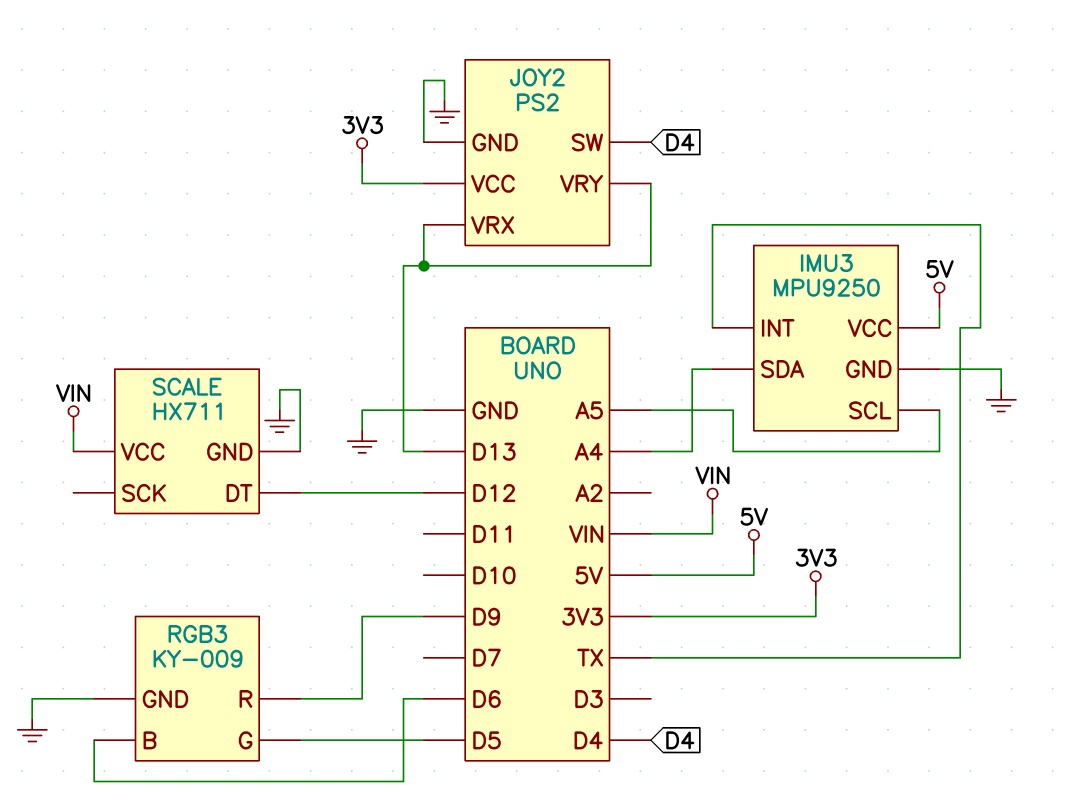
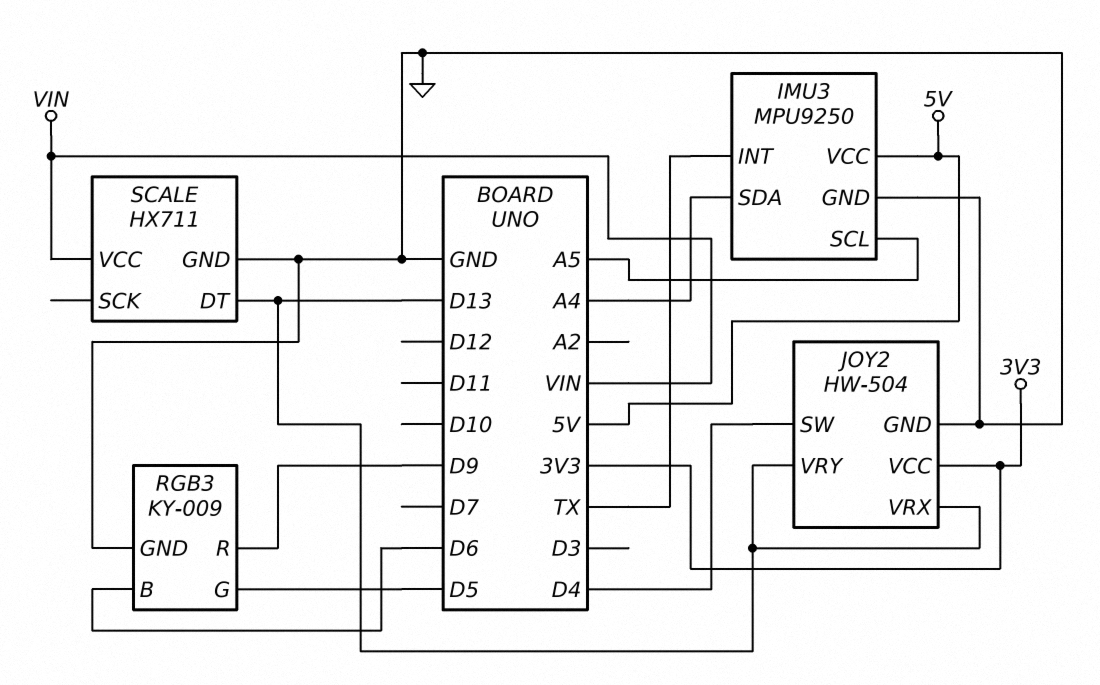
JOY2: PS2 -> HW-504
SCALE pin DT: D12 -> D13

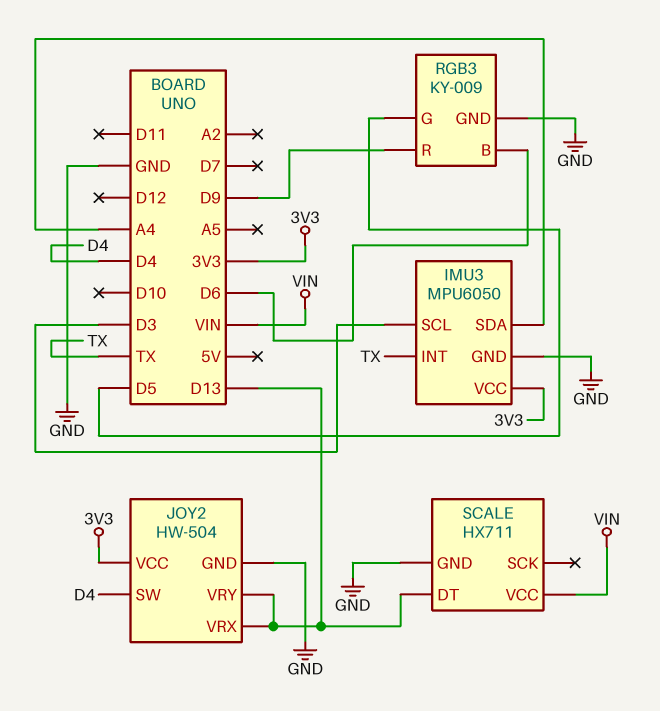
IMU3: MPU9250 -> MPU6050
IMU3 pin SCL: A5 -> D3
IMU3 pin VCC: 5V -> 3V3

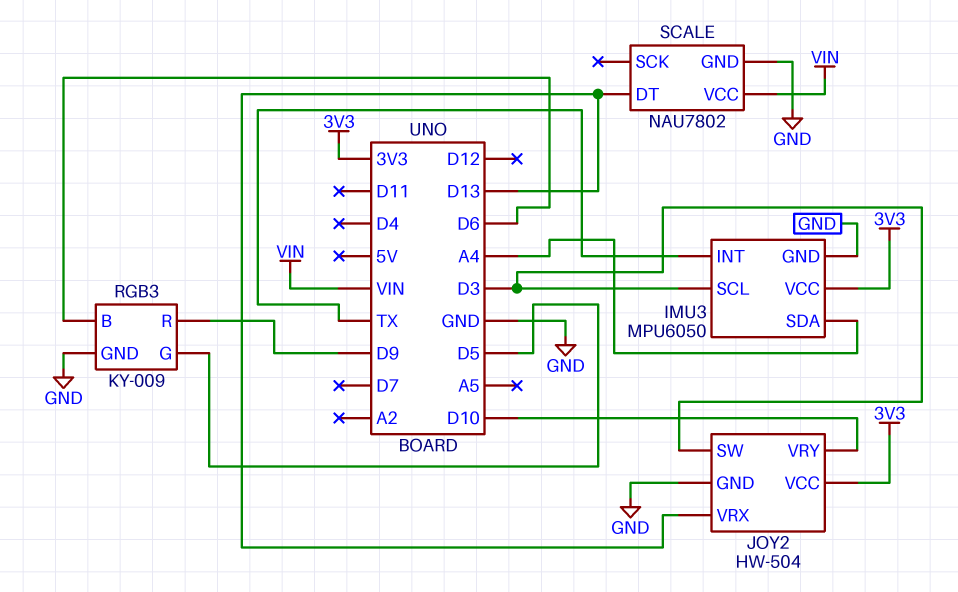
JOY2 pin SW: D4 -> D3
JOY2 pin VRY: D13 -> D10
SCALE: HX711 -> NAU7802

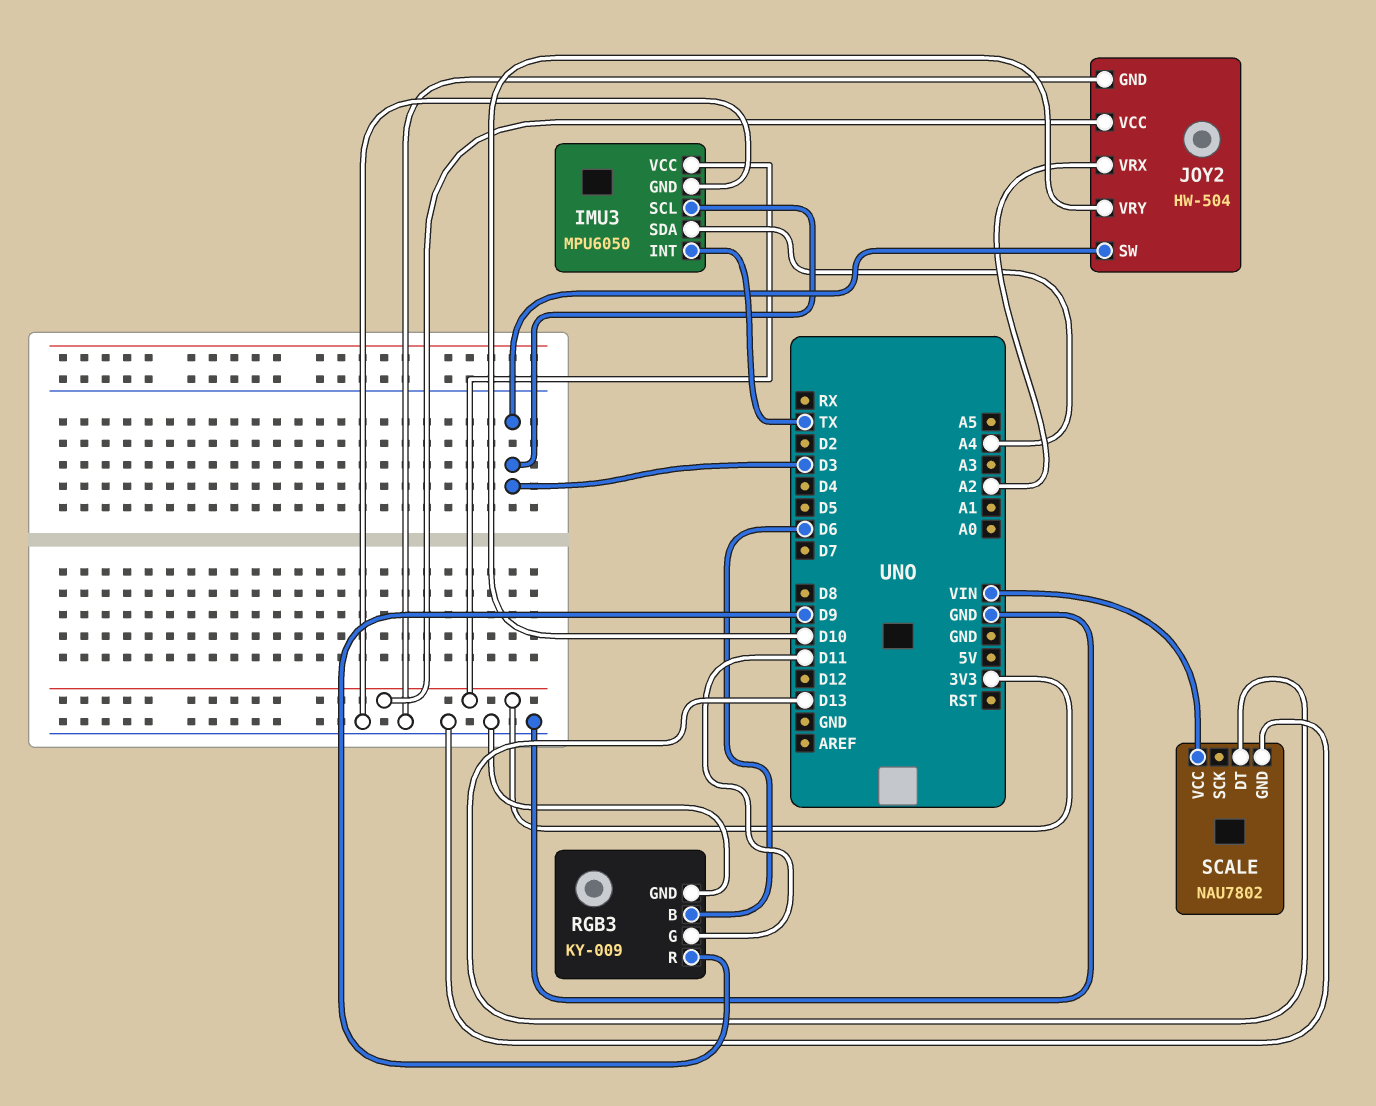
JOY2 pin VRX: D13 -> A2
RGB3 pin G: D5 -> D11

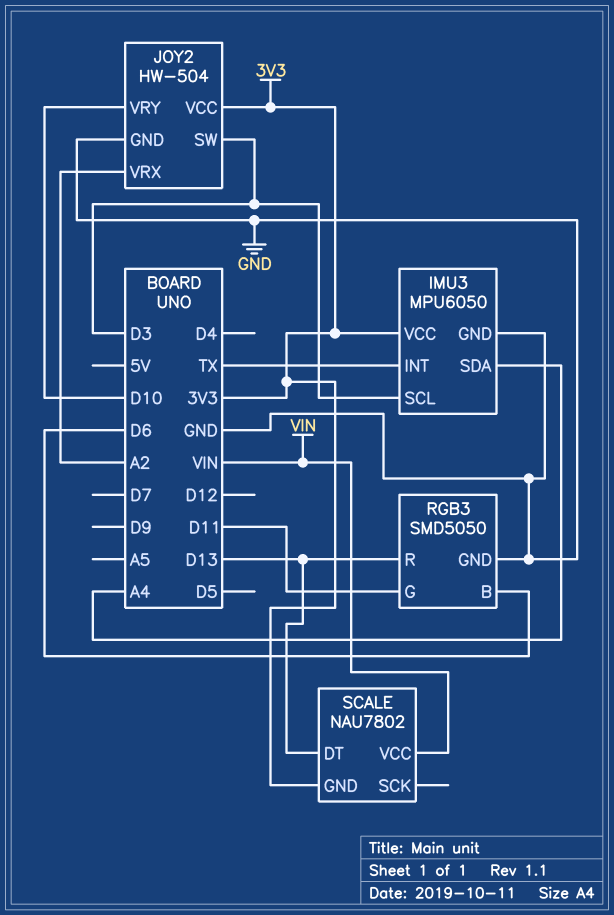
RGB3: KY-009 -> SMD5050
RGB3 pin R: D9 -> D13
SCALE pin GND: GND -> 3V3

